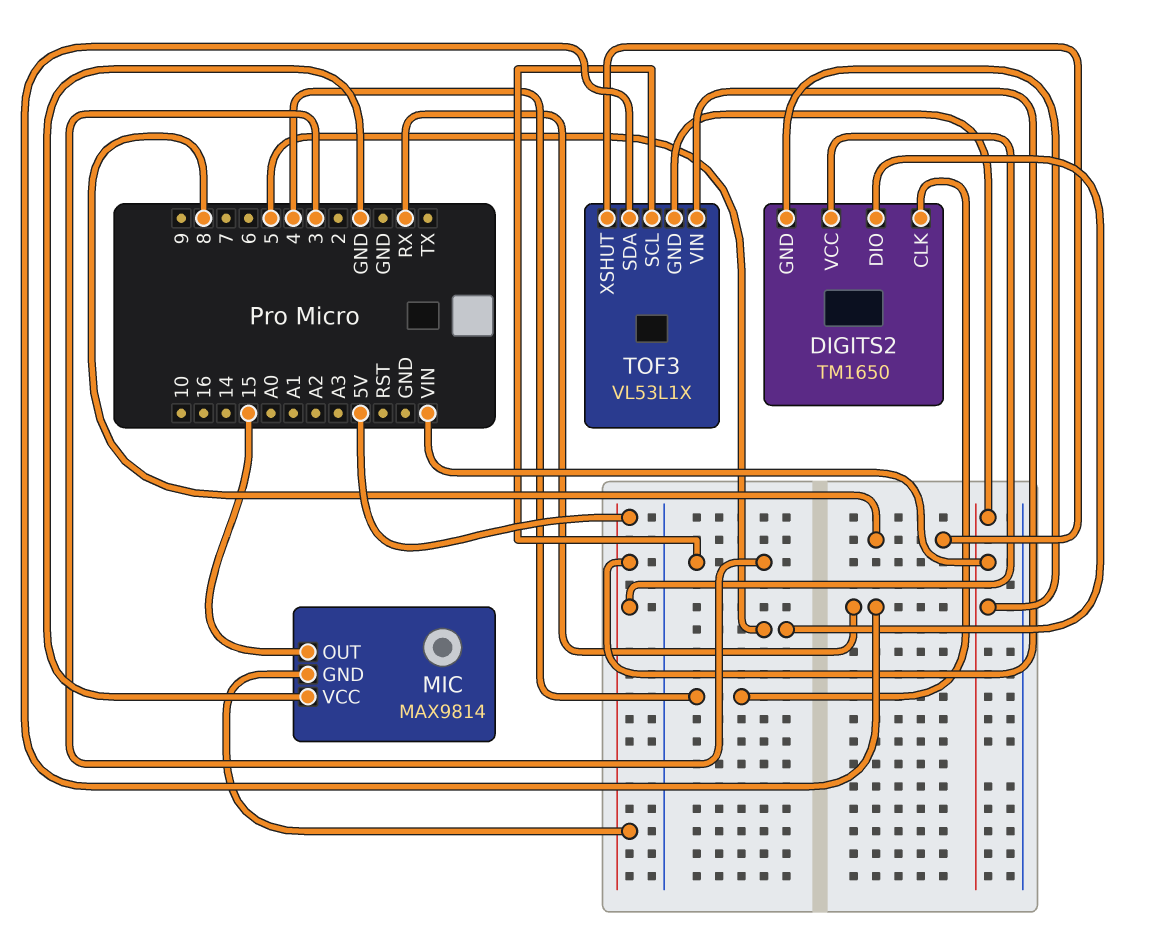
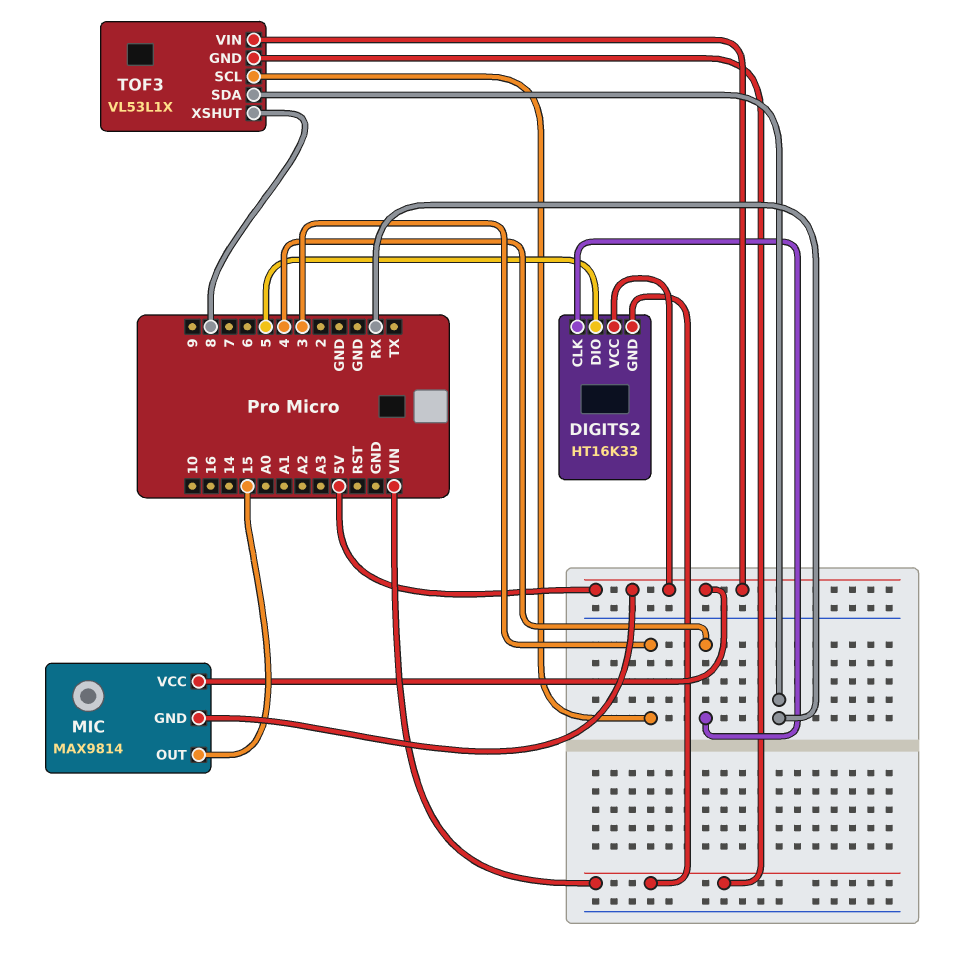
DIGITS2: TM1650 -> HT16K33
MIC pin VCC: GND -> 5V

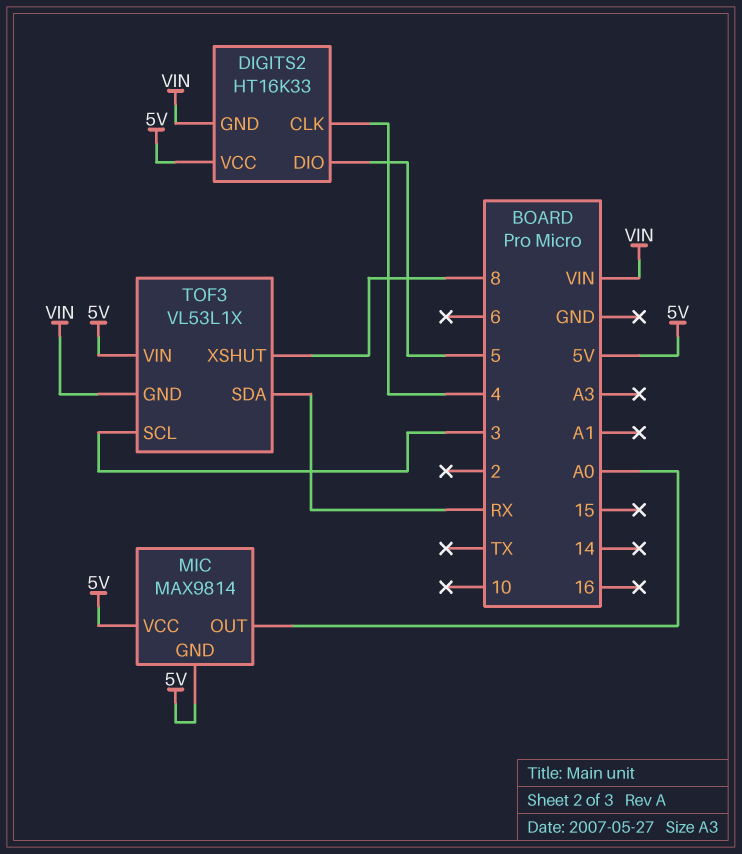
MIC pin OUT: 15 -> A0

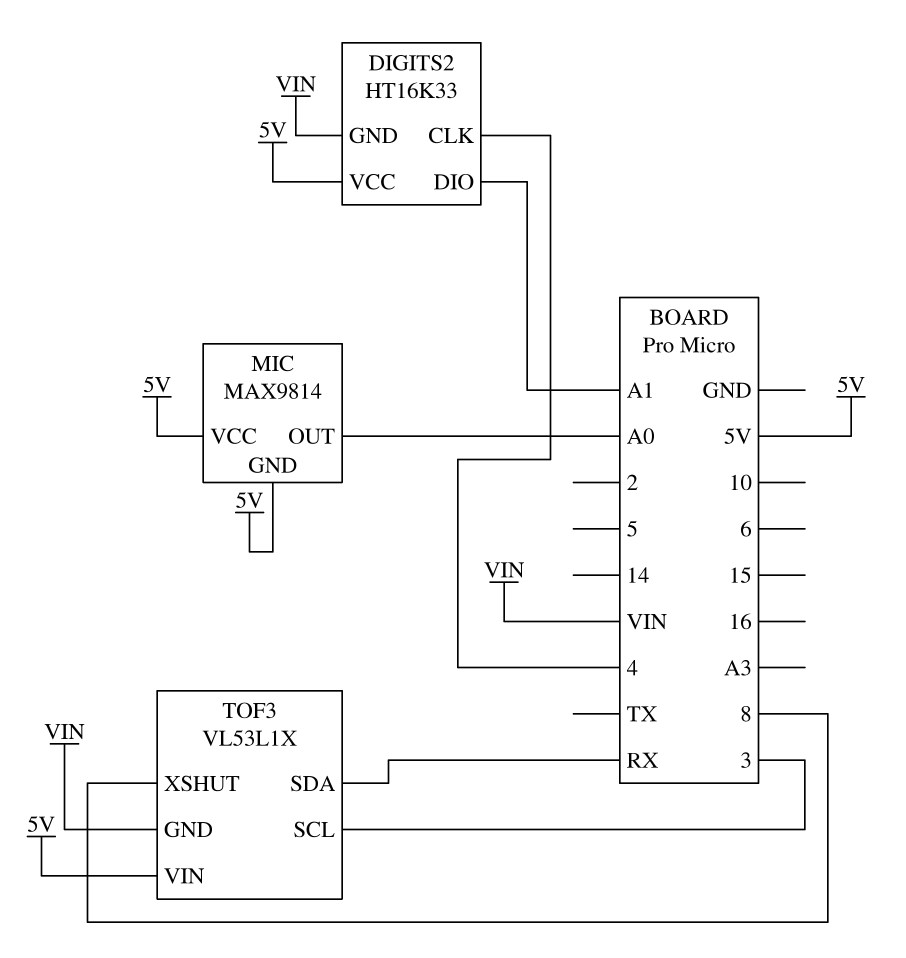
DIGITS2 pin DIO: 5 -> A1

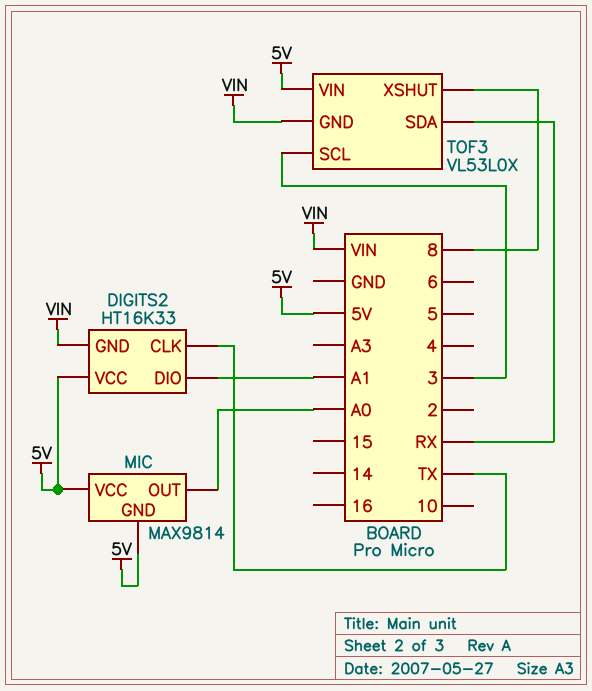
DIGITS2 pin CLK: 4 -> TX
TOF3: VL53L1X -> VL53L0X

